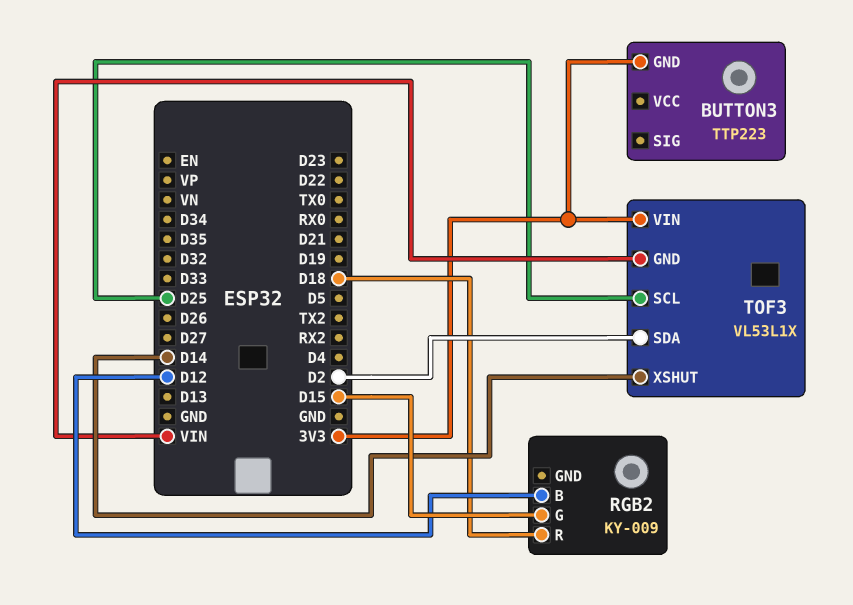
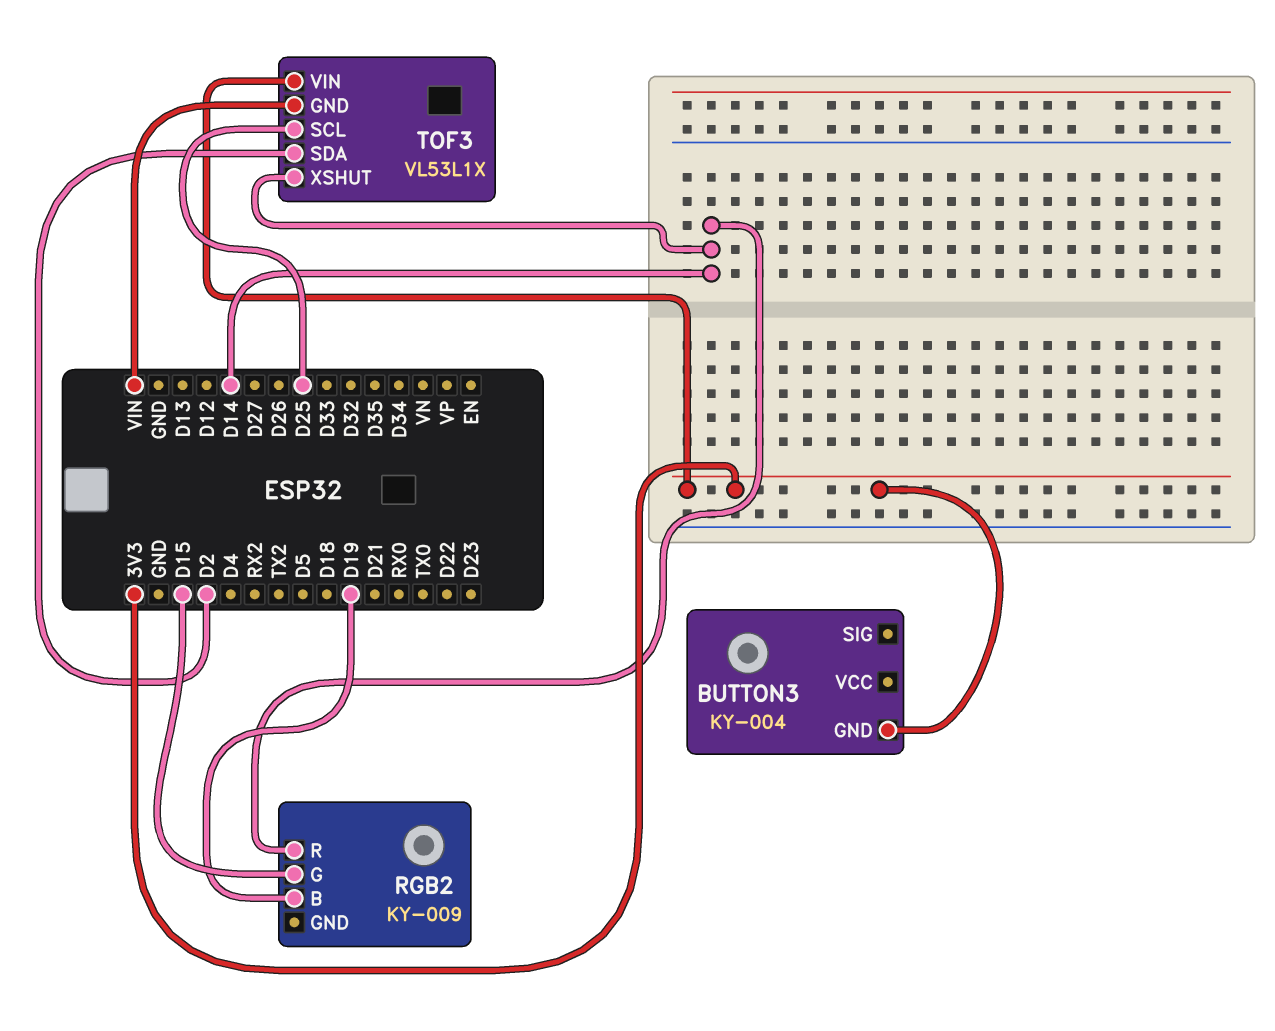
BUTTON3: TTP223 -> KY-004
RGB2 pin B: D12 -> D19
RGB2 pin R: D18 -> D14

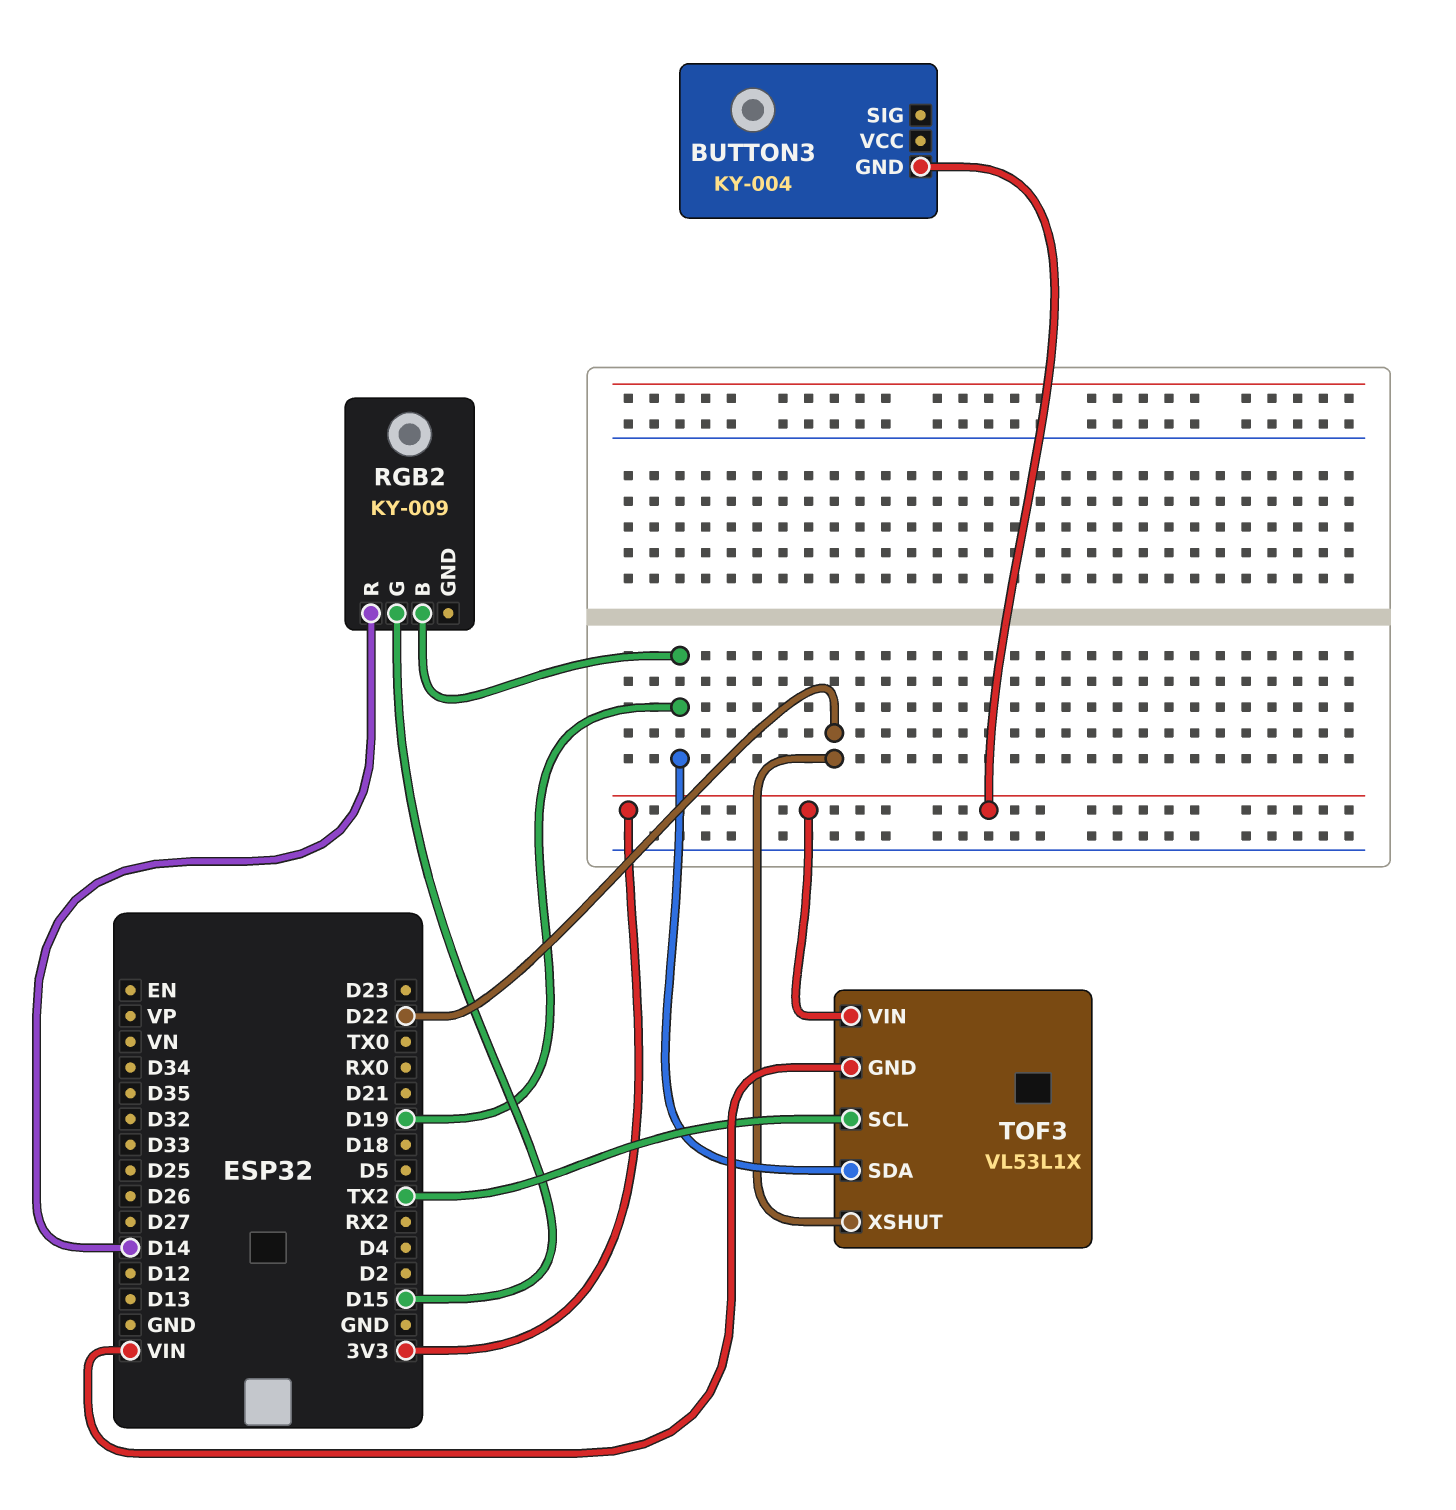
TOF3 pin SCL: D25 -> TX2
TOF3 pin SDA: D2 -> D19
TOF3 pin XSHUT: D14 -> D22

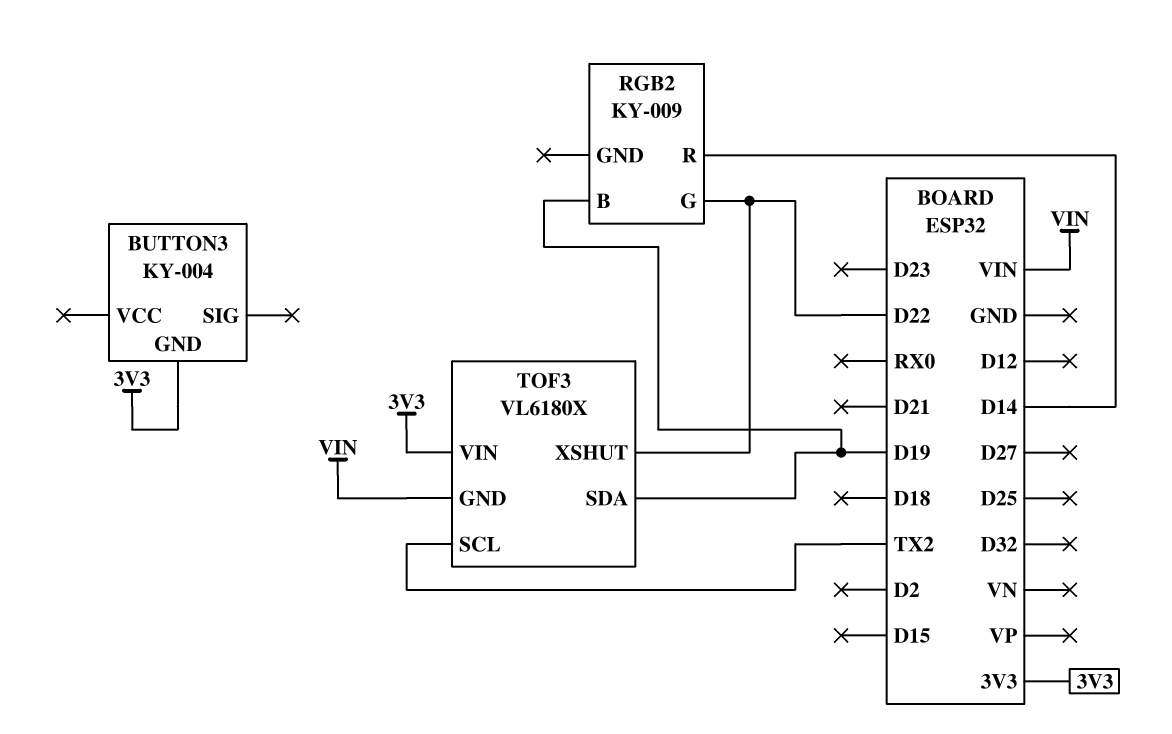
RGB2 pin G: D15 -> D22
TOF3: VL53L1X -> VL6180X

